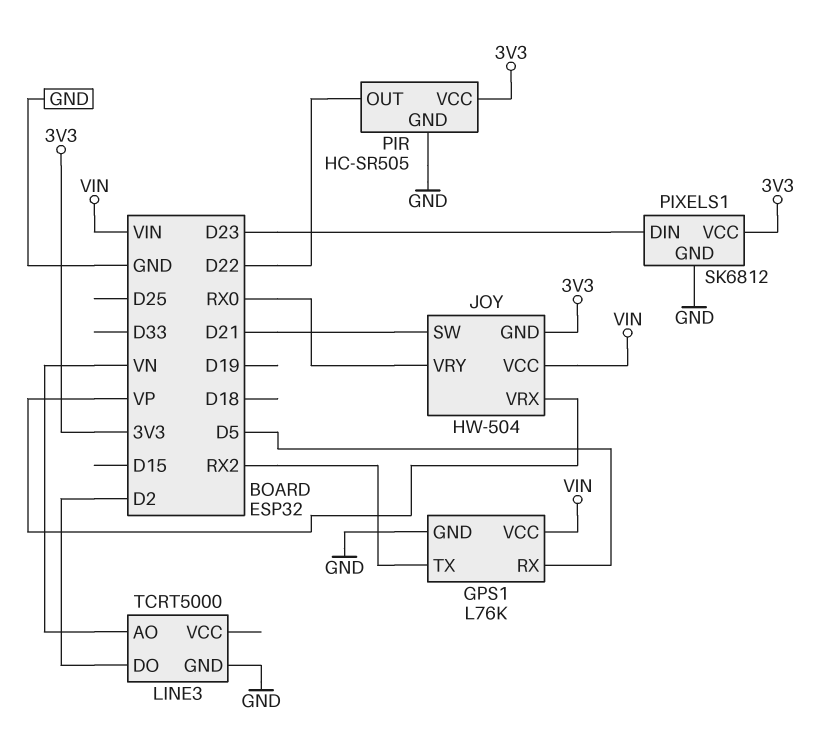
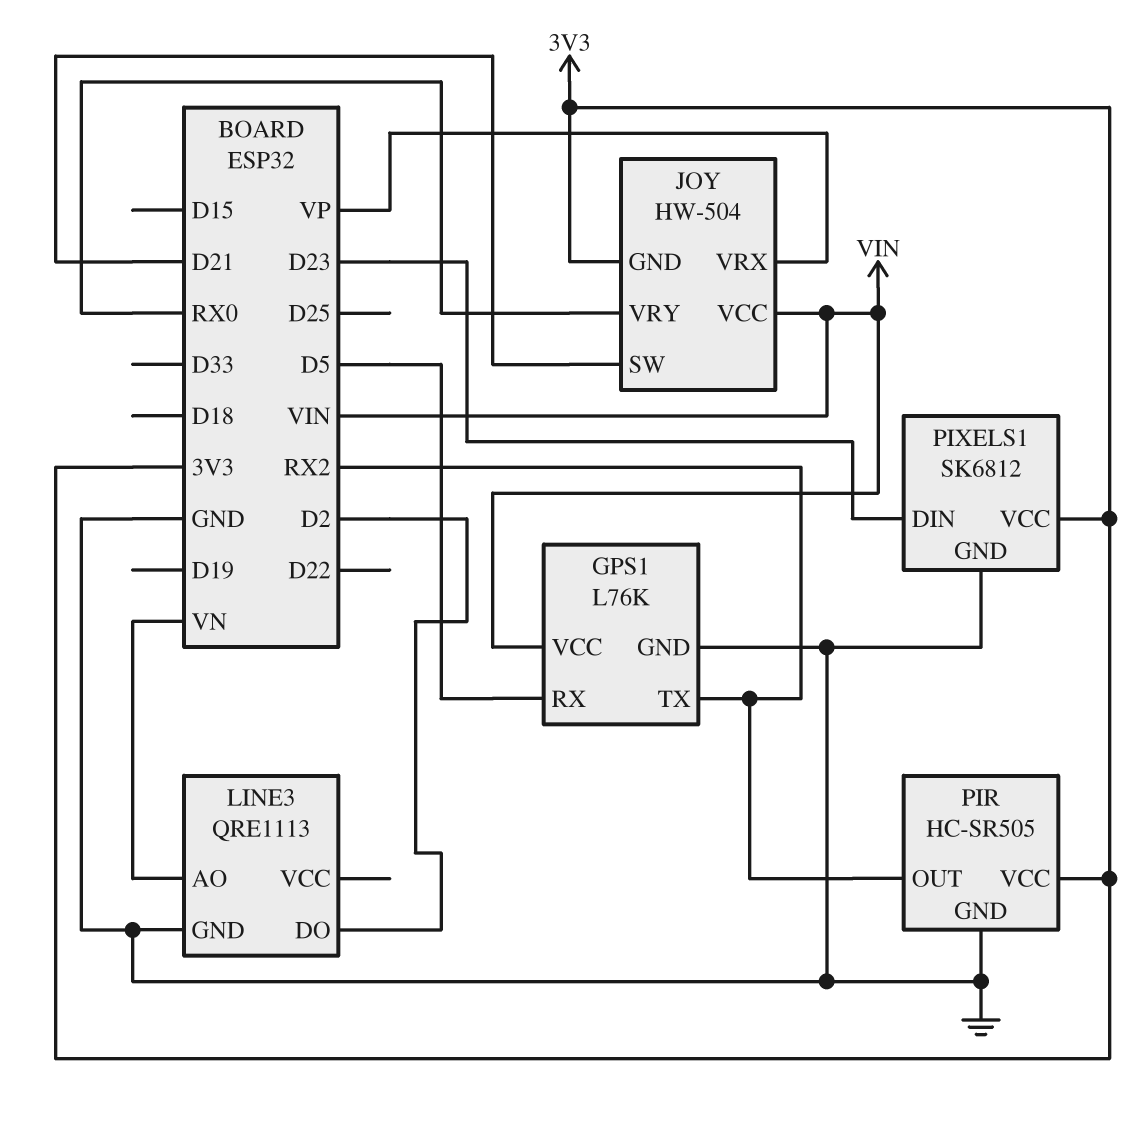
LINE3: TCRT5000 -> QRE1113
PIR pin OUT: D22 -> RX2

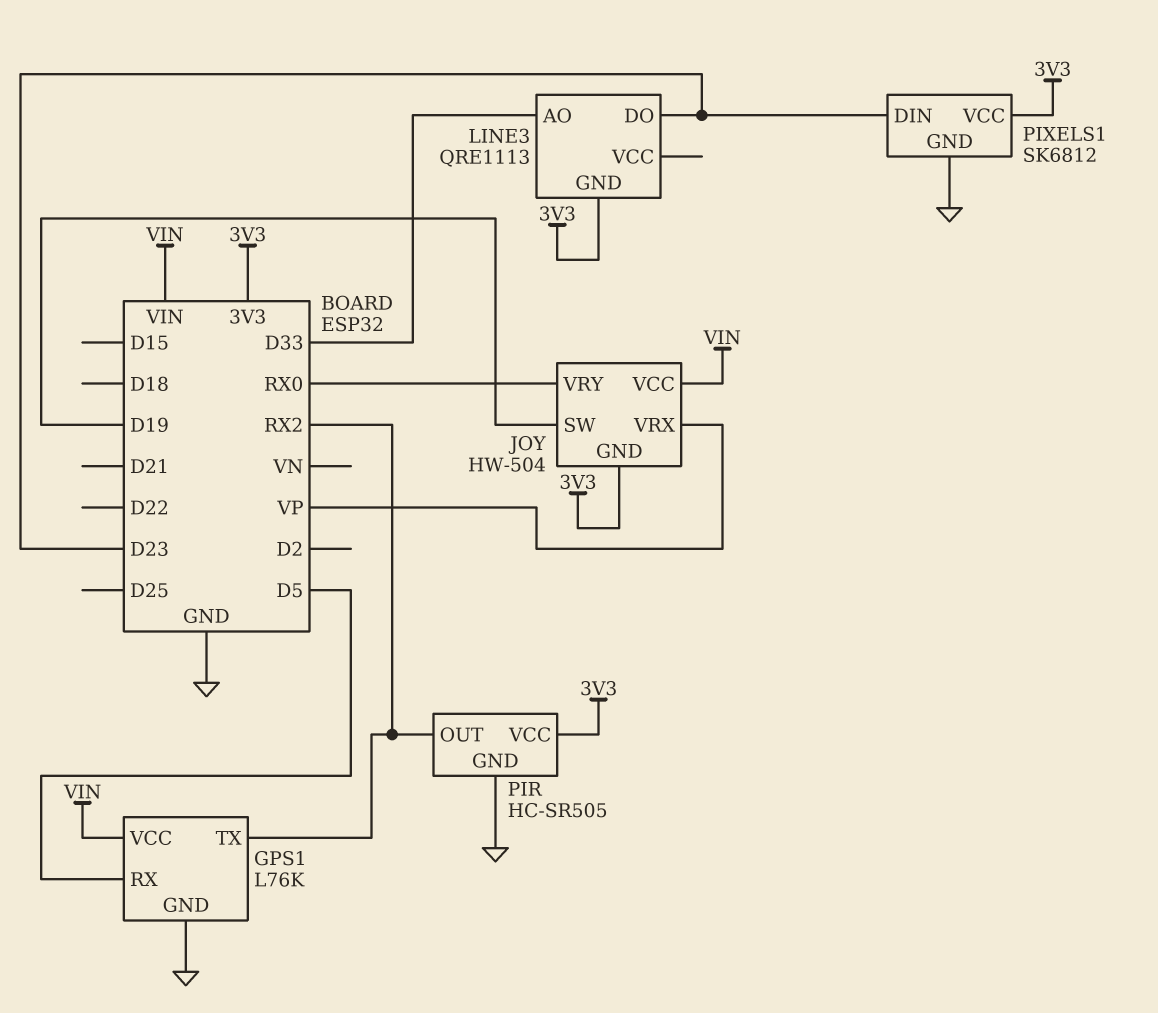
JOY pin SW: D21 -> D19
LINE3 pin AO: VN -> D33
LINE3 pin DO: D2 -> D23
LINE3 pin GND: GND -> 3V3

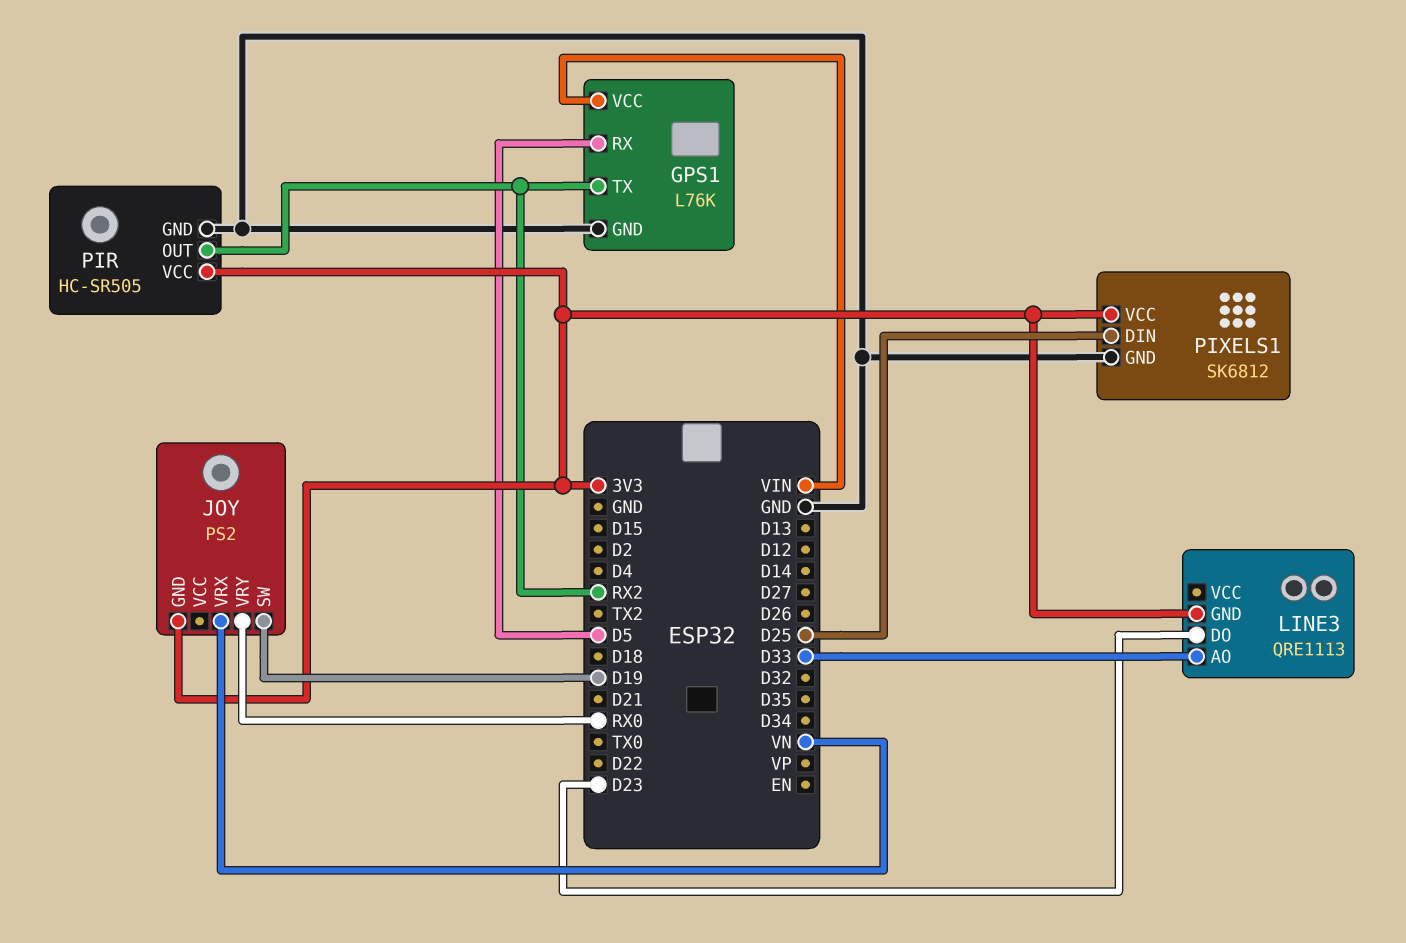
JOY: HW-504 -> PS2
JOY pin VCC: VIN -> none
JOY pin VRX: VP -> VN
PIXELS1 pin DIN: D23 -> D25

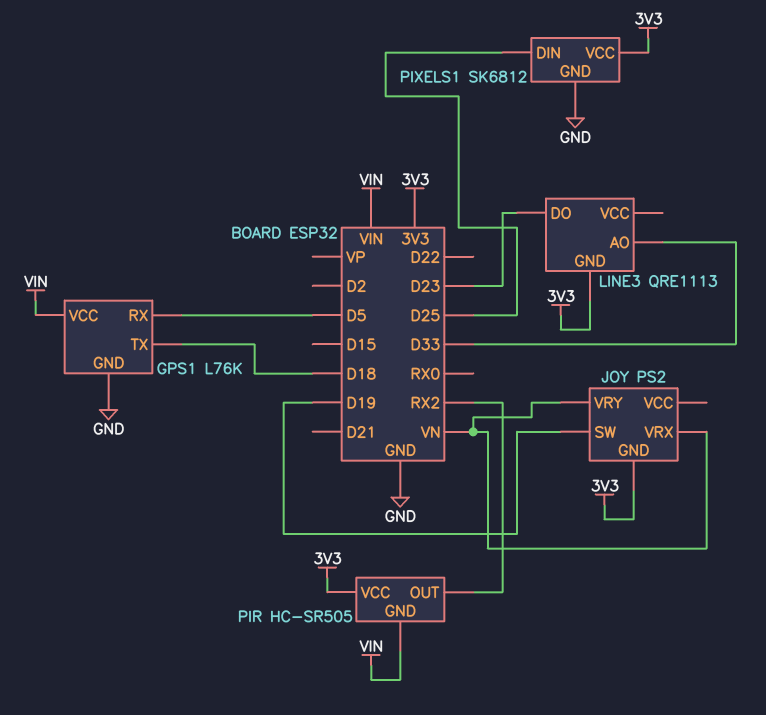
GPS1 pin TX: RX2 -> D18
JOY pin VRY: RX0 -> VN
PIR pin GND: GND -> VIN

